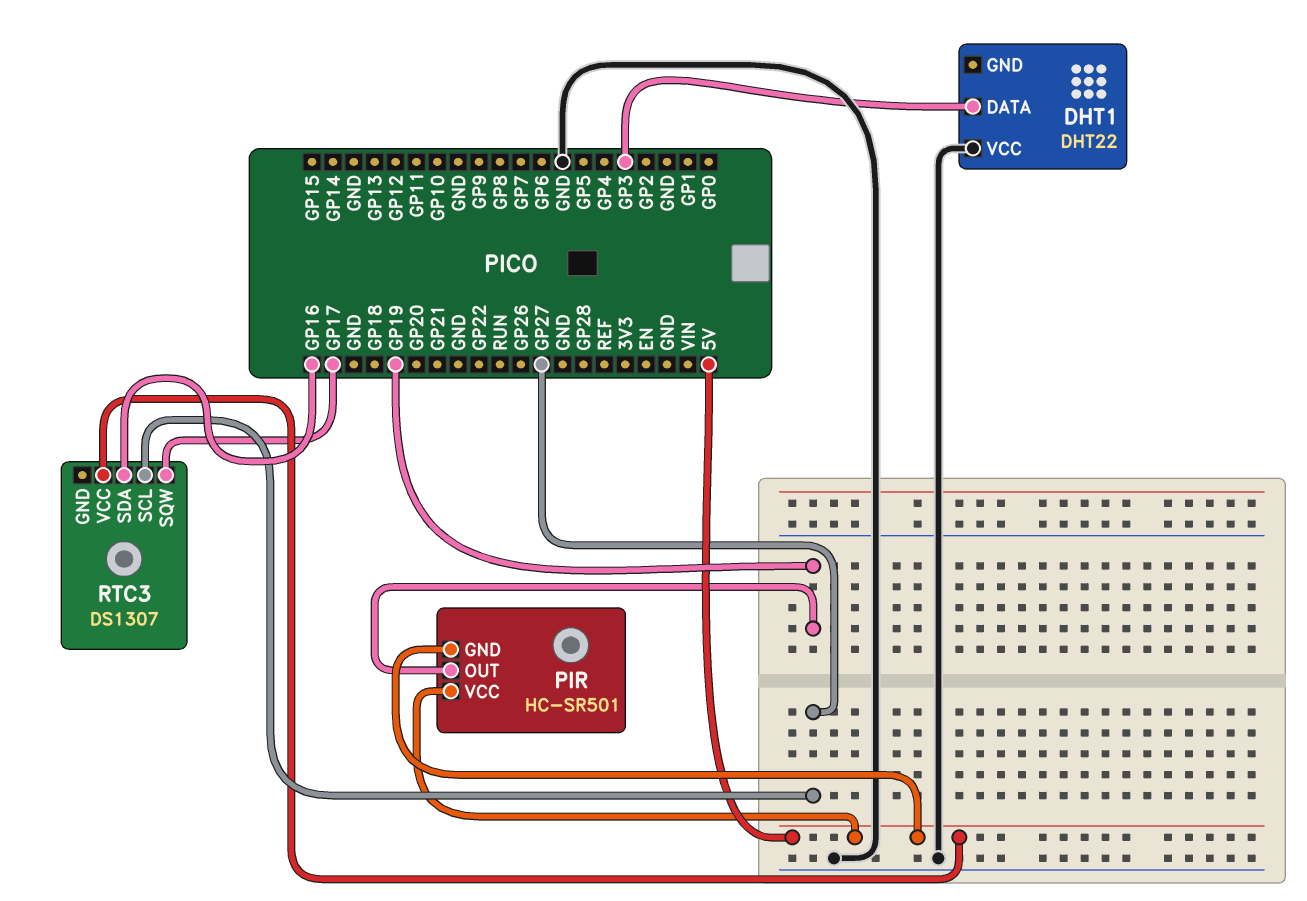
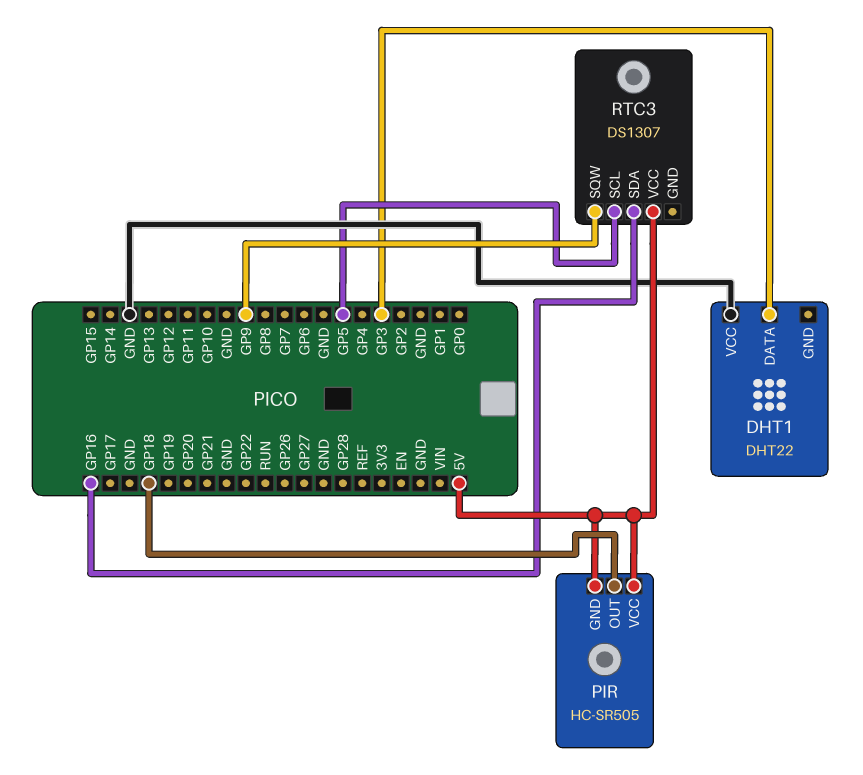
PIR: HC-SR501 -> HC-SR505
PIR pin OUT: GP19 -> GP18
RTC3 pin SCL: GP27 -> GP5
RTC3 pin SQW: GP17 -> GP9

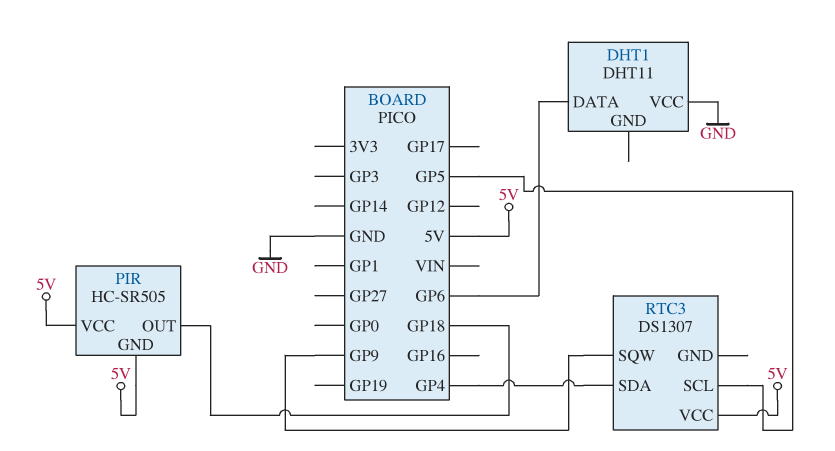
DHT1: DHT22 -> DHT11
DHT1 pin DATA: GP3 -> GP6
RTC3 pin SDA: GP16 -> GP4

